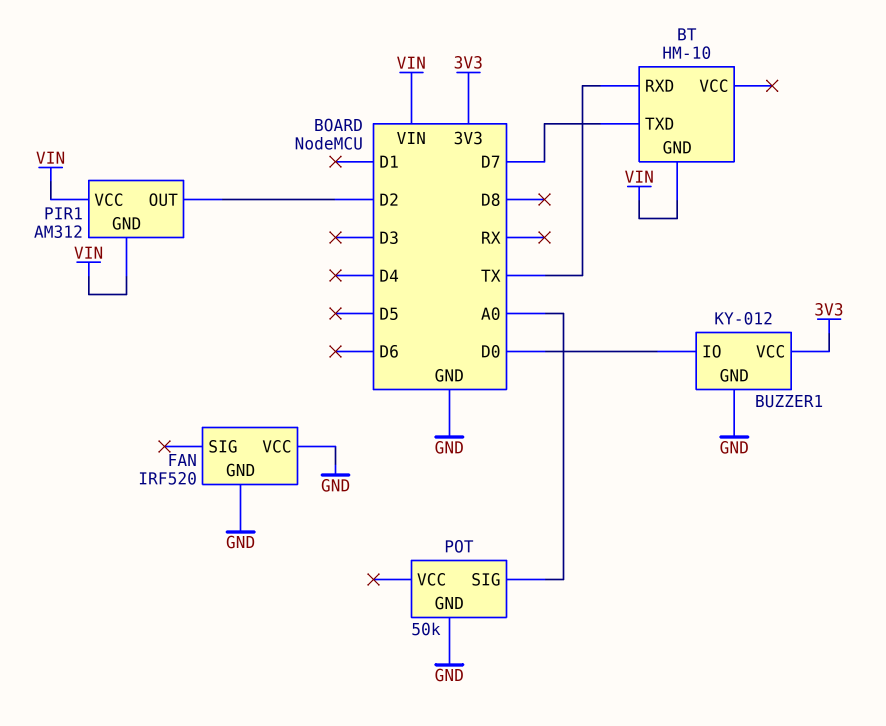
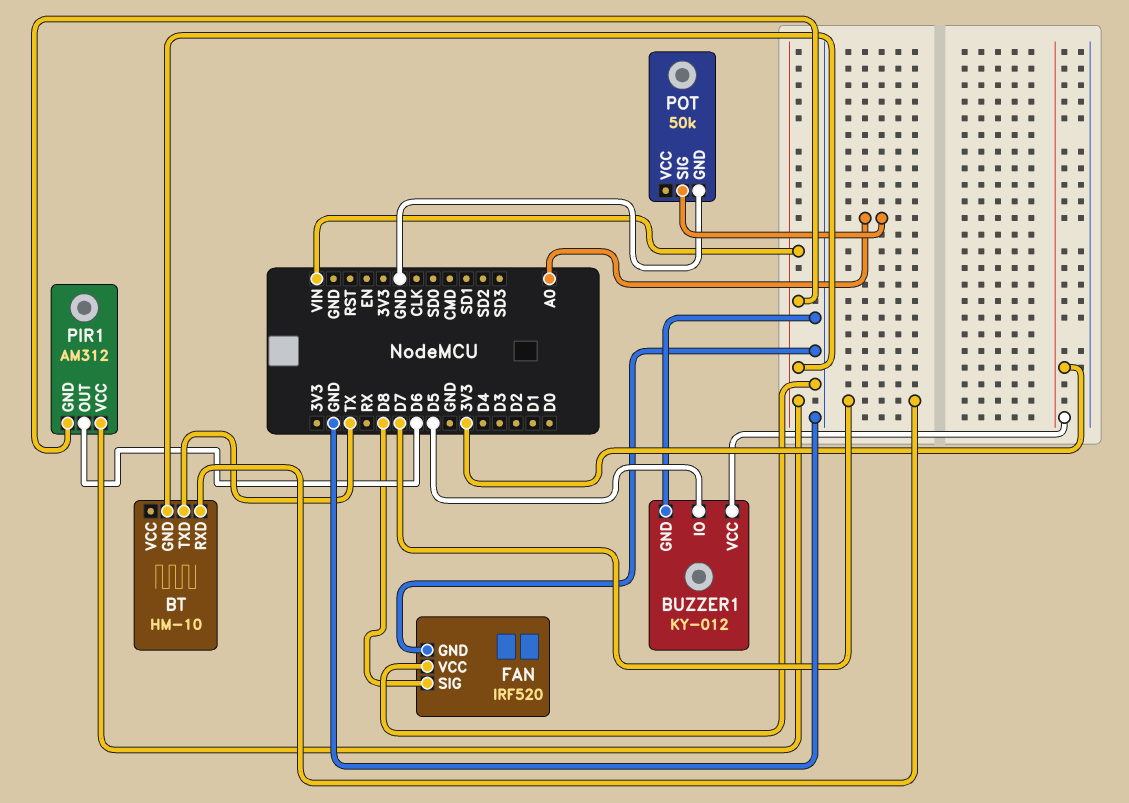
BT pin RXD: TX -> D7
BT pin TXD: D7 -> TX
BUZZER1 pin IO: D0 -> D5
FAN pin SIG: none -> D8
PIR1 pin OUT: D2 -> D6

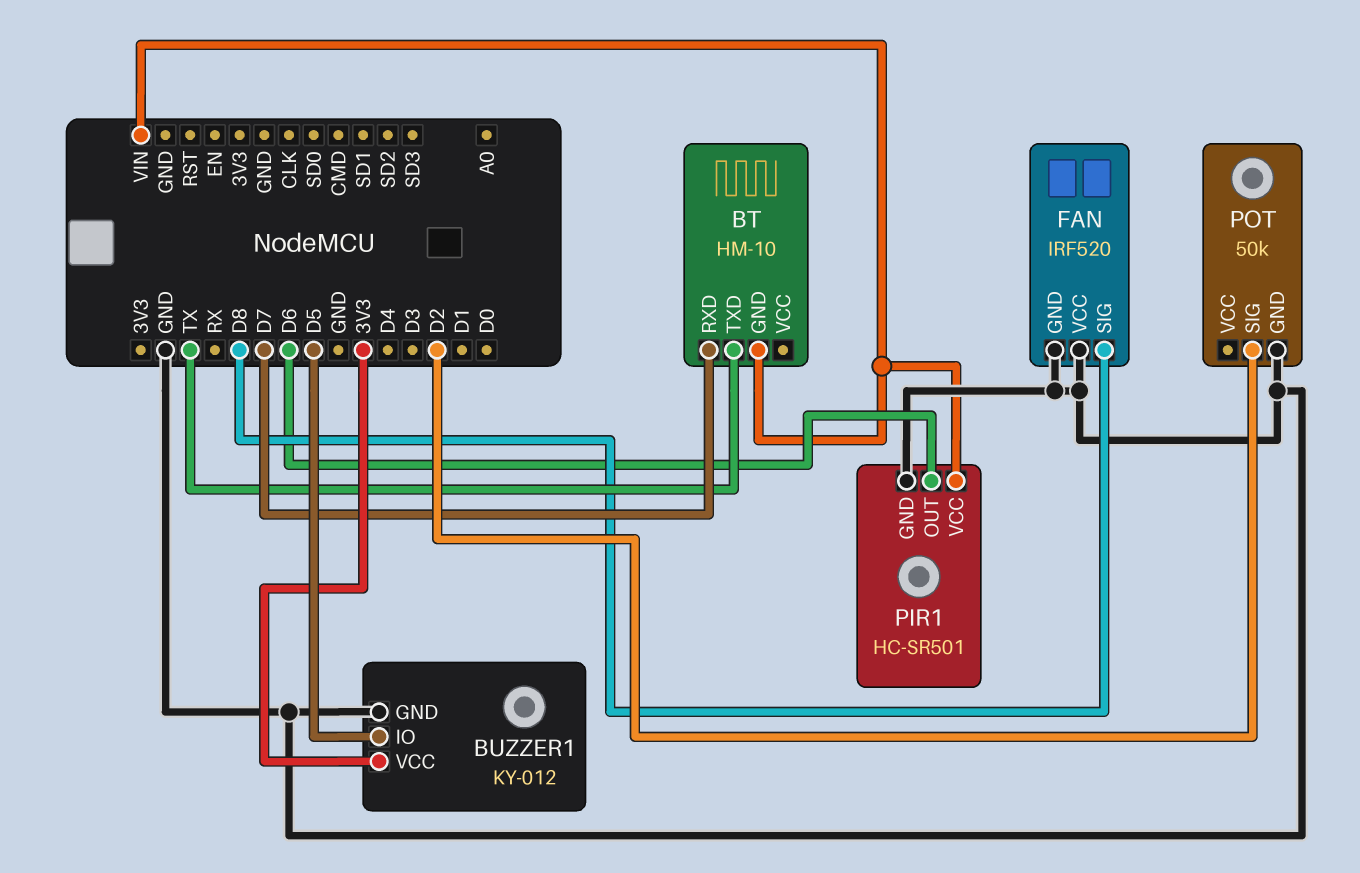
PIR1: AM312 -> HC-SR501
PIR1 pin GND: VIN -> GND
POT pin SIG: A0 -> D2

